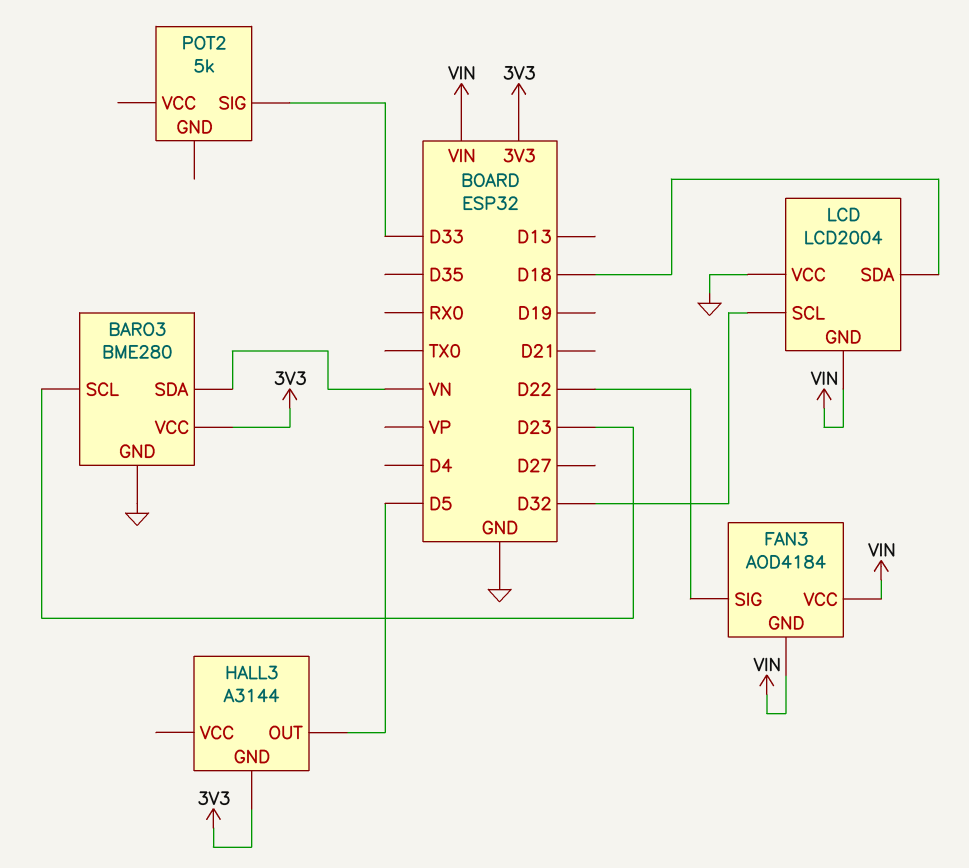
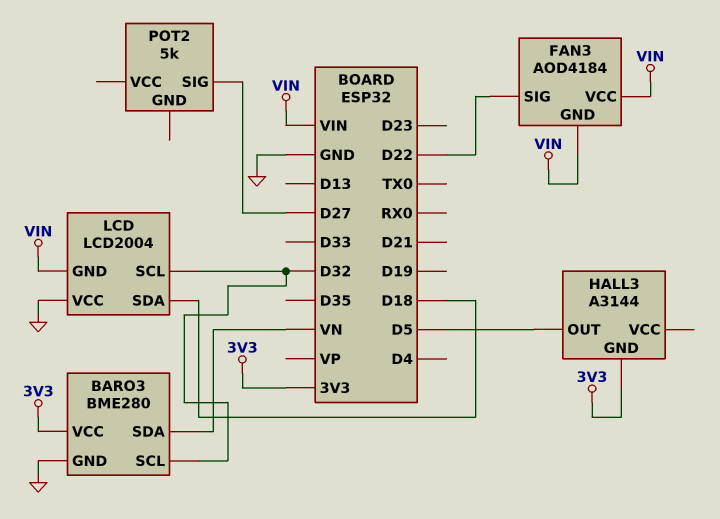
BARO3 pin SCL: D23 -> D32
POT2 pin SIG: D33 -> D27

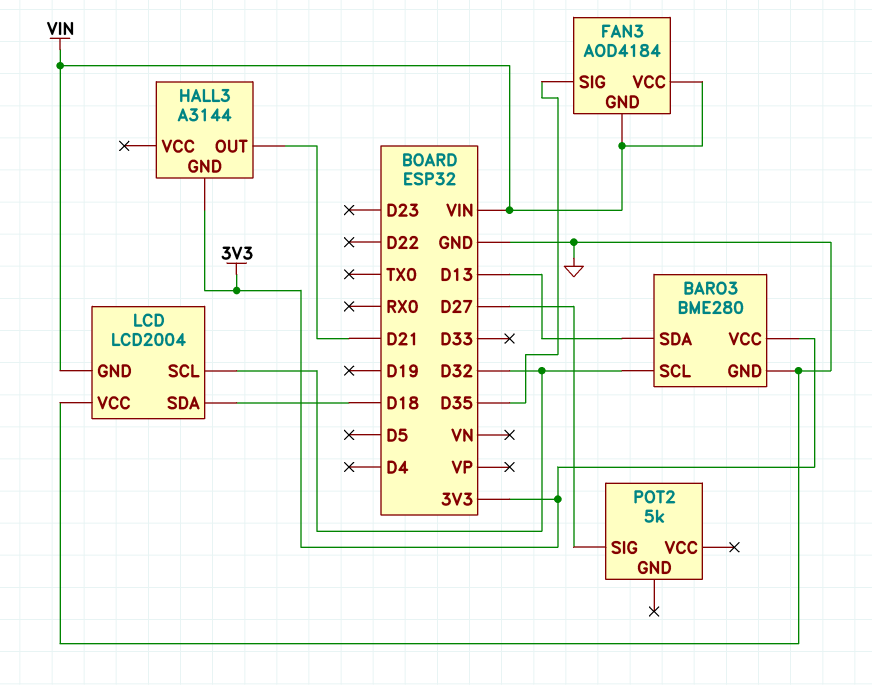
BARO3 pin SDA: VN -> D13
FAN3 pin SIG: D22 -> D35
HALL3 pin OUT: D5 -> D21

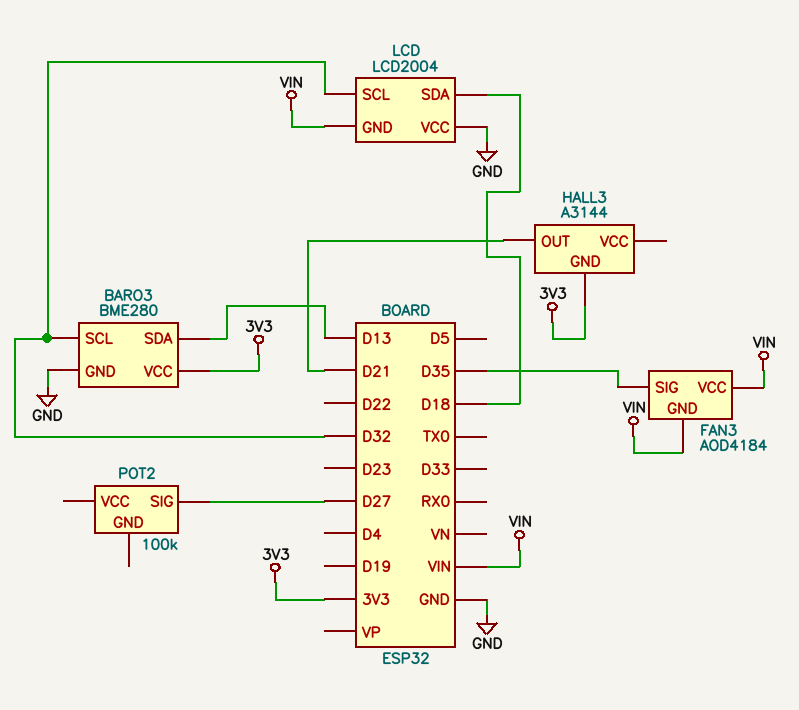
POT2: 5k -> 100k

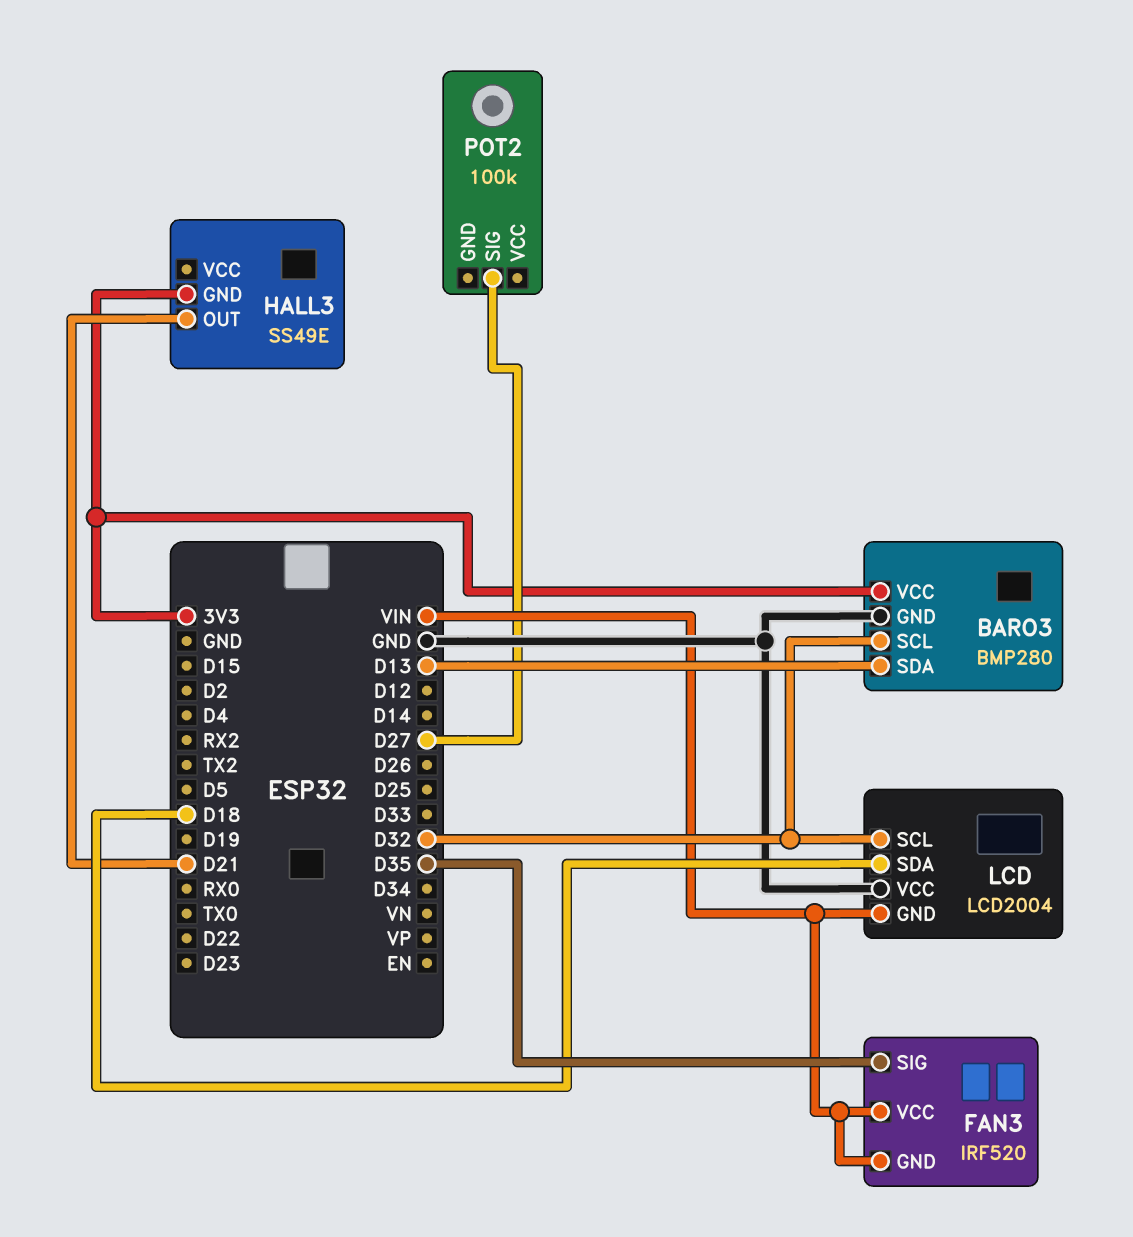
BARO3: BME280 -> BMP280
FAN3: AOD4184 -> IRF520
HALL3: A3144 -> SS49E

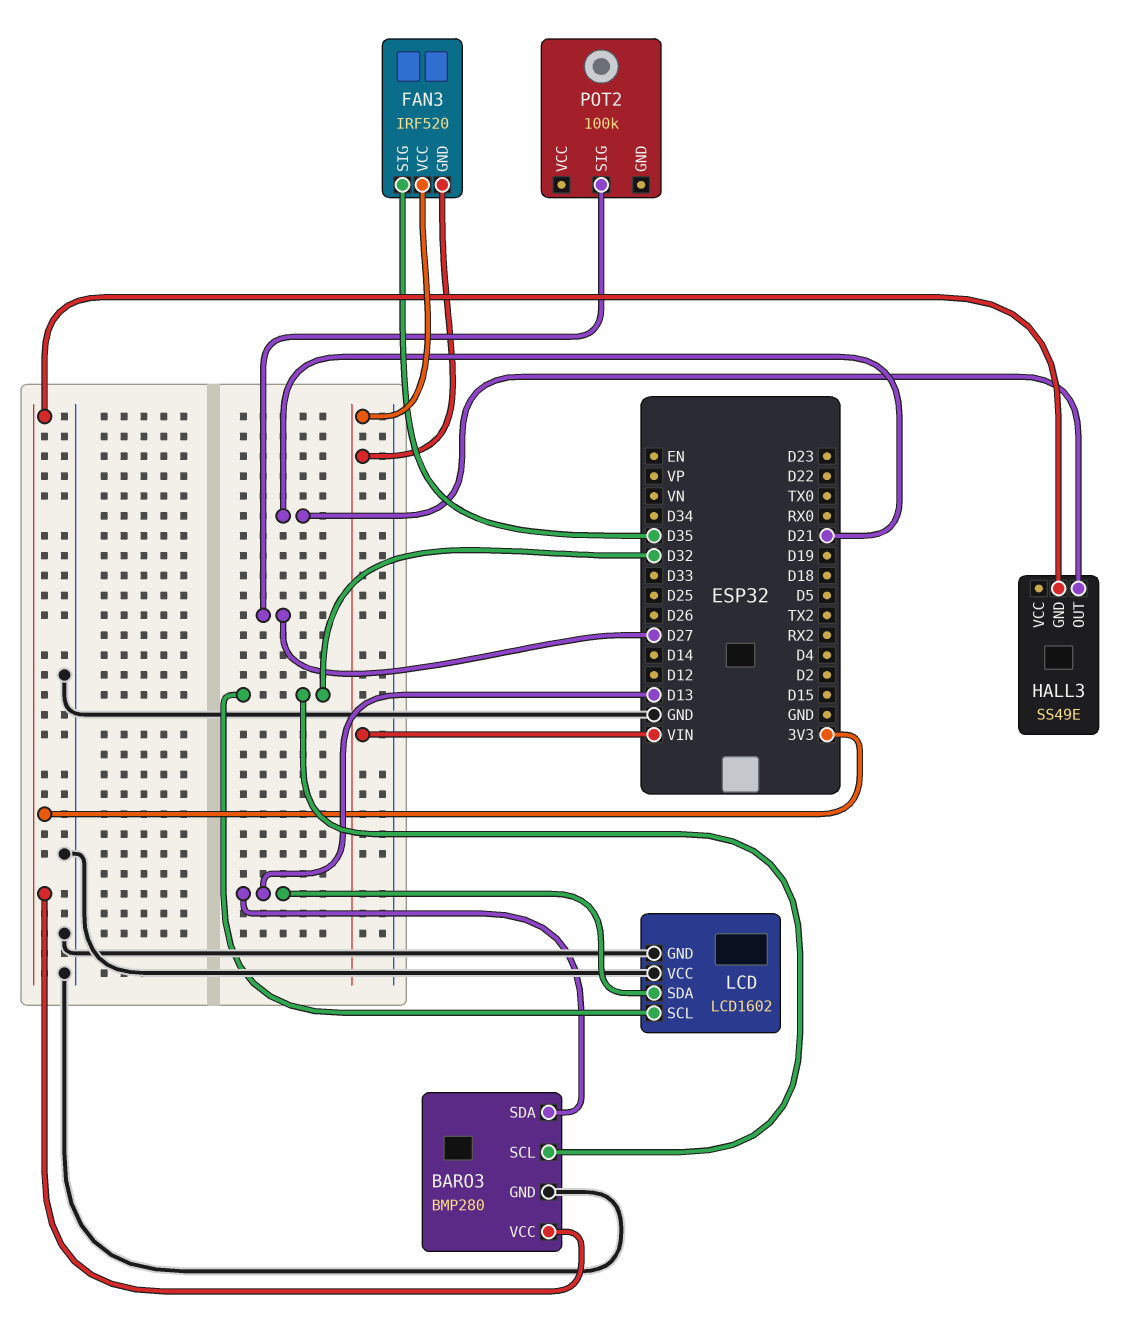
LCD: LCD2004 -> LCD1602
LCD pin GND: VIN -> GND
LCD pin SDA: D18 -> D13

